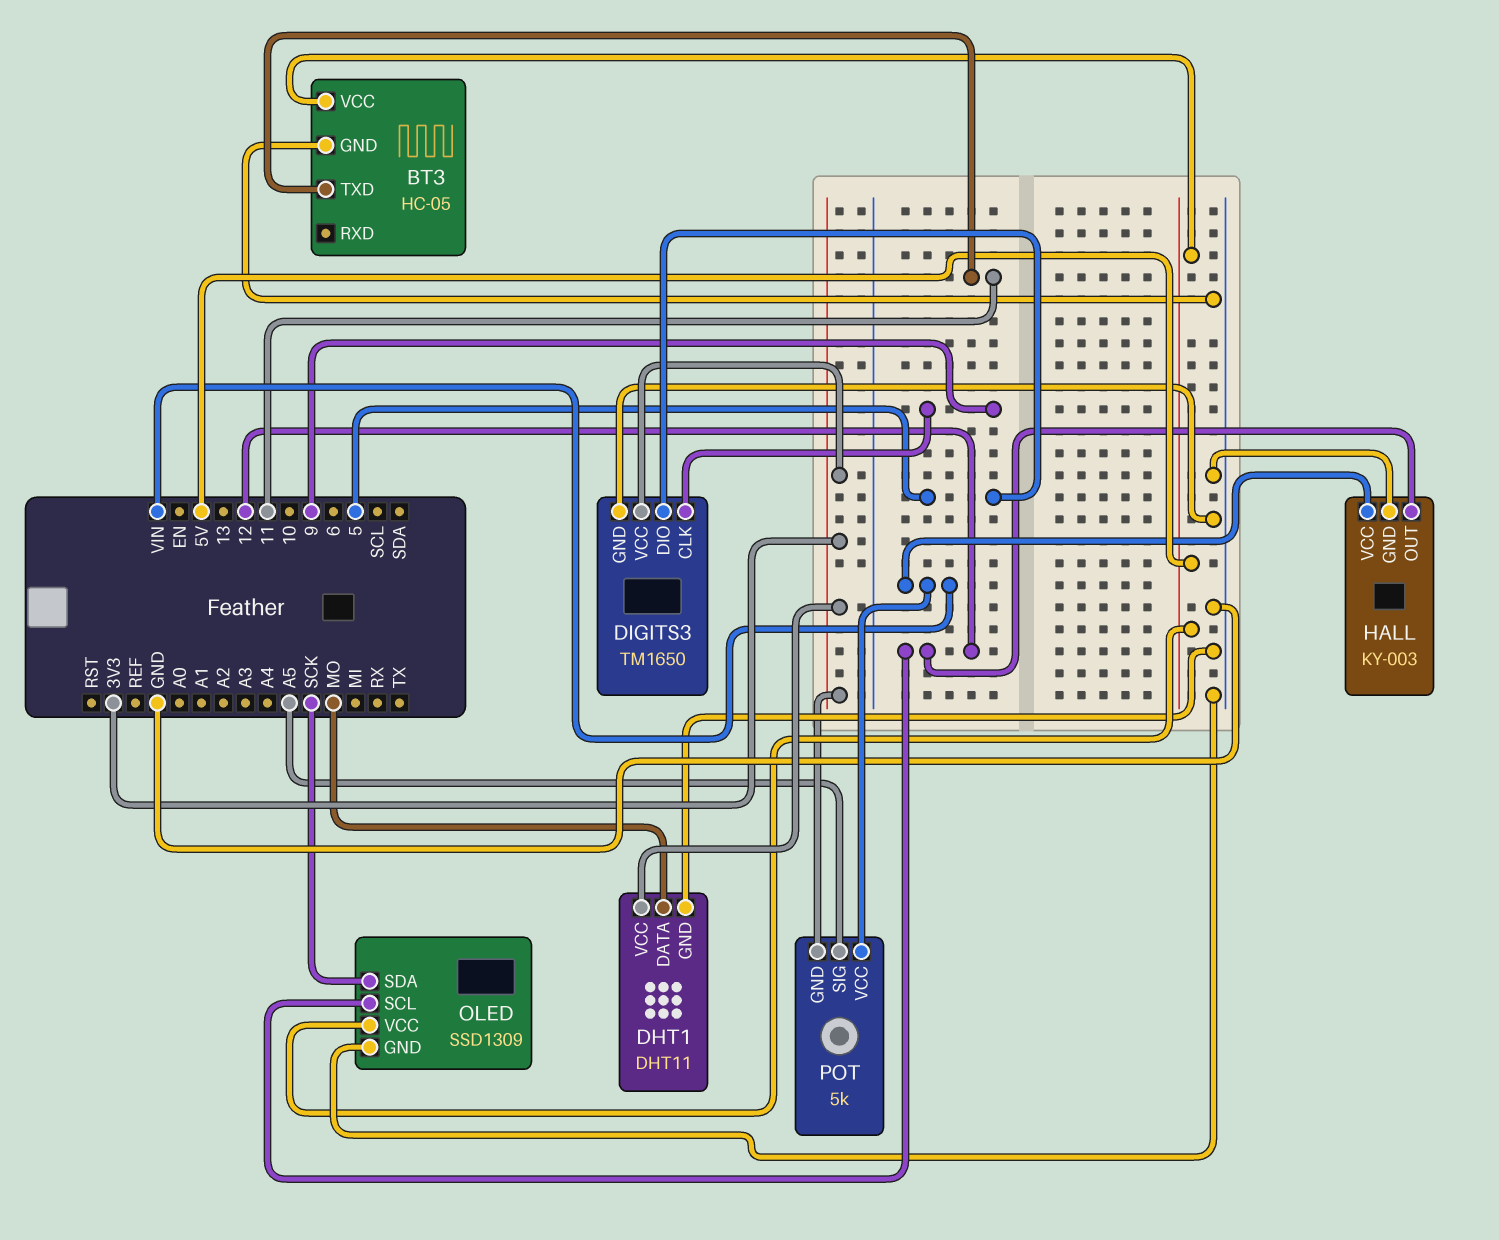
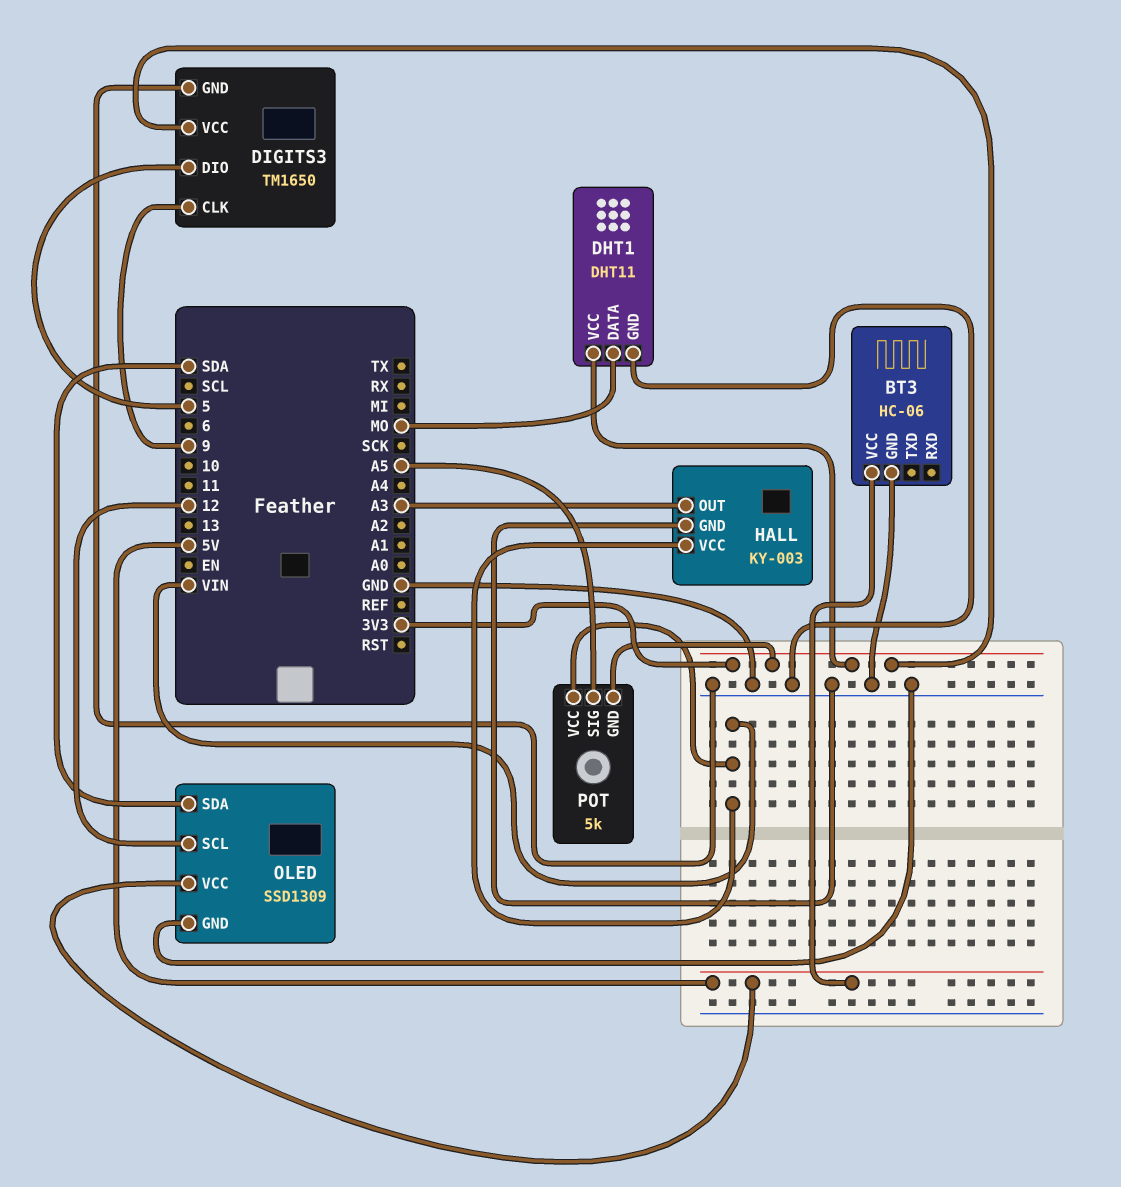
BT3: HC-05 -> HC-06
BT3 pin TXD: 11 -> none
HALL pin OUT: 12 -> A3
OLED pin SDA: SCK -> SDA

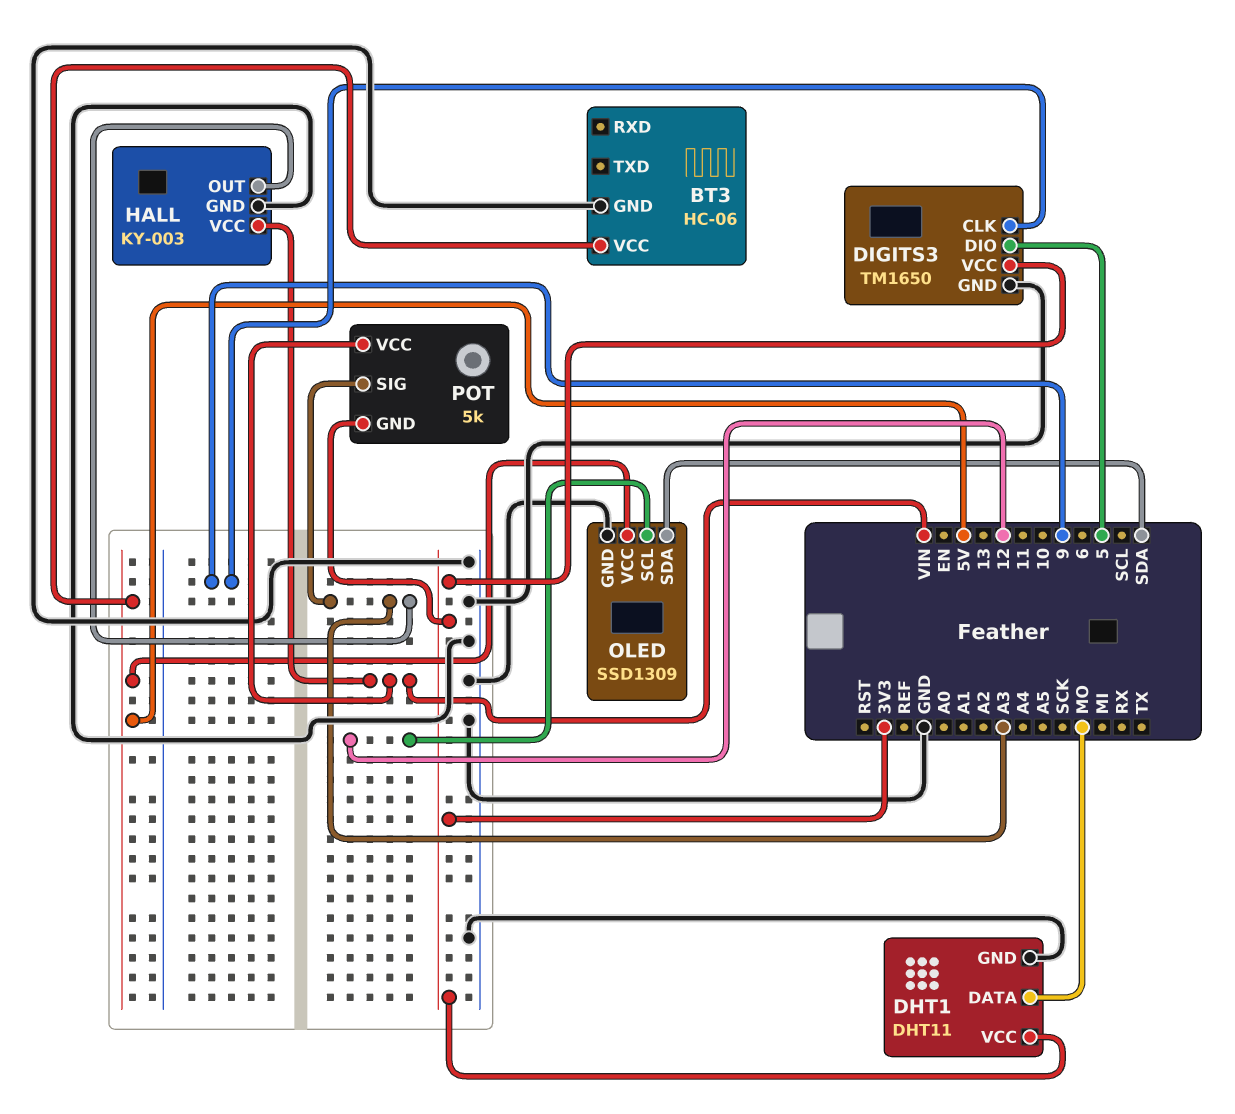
POT pin SIG: A5 -> A3

